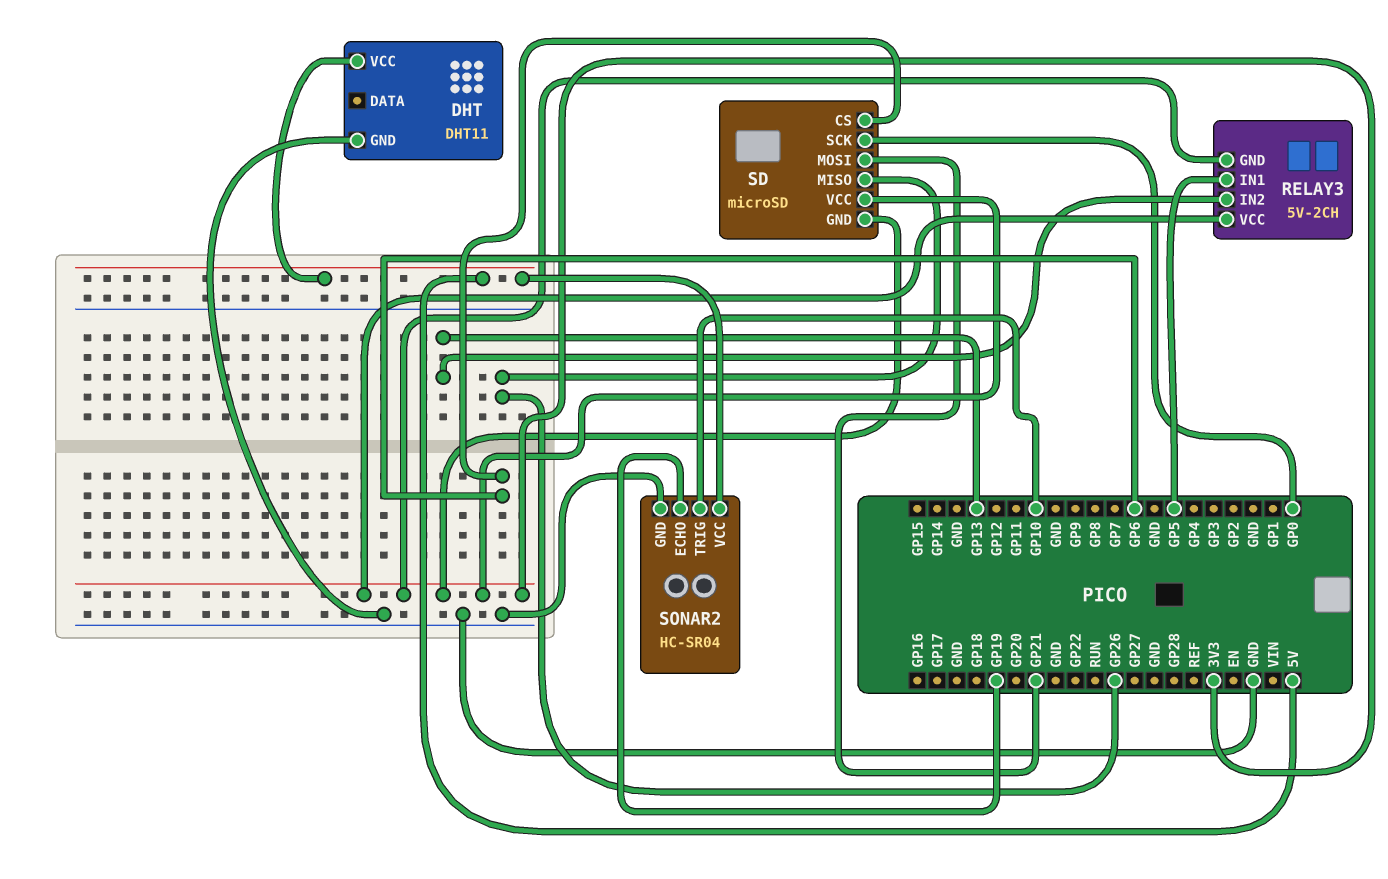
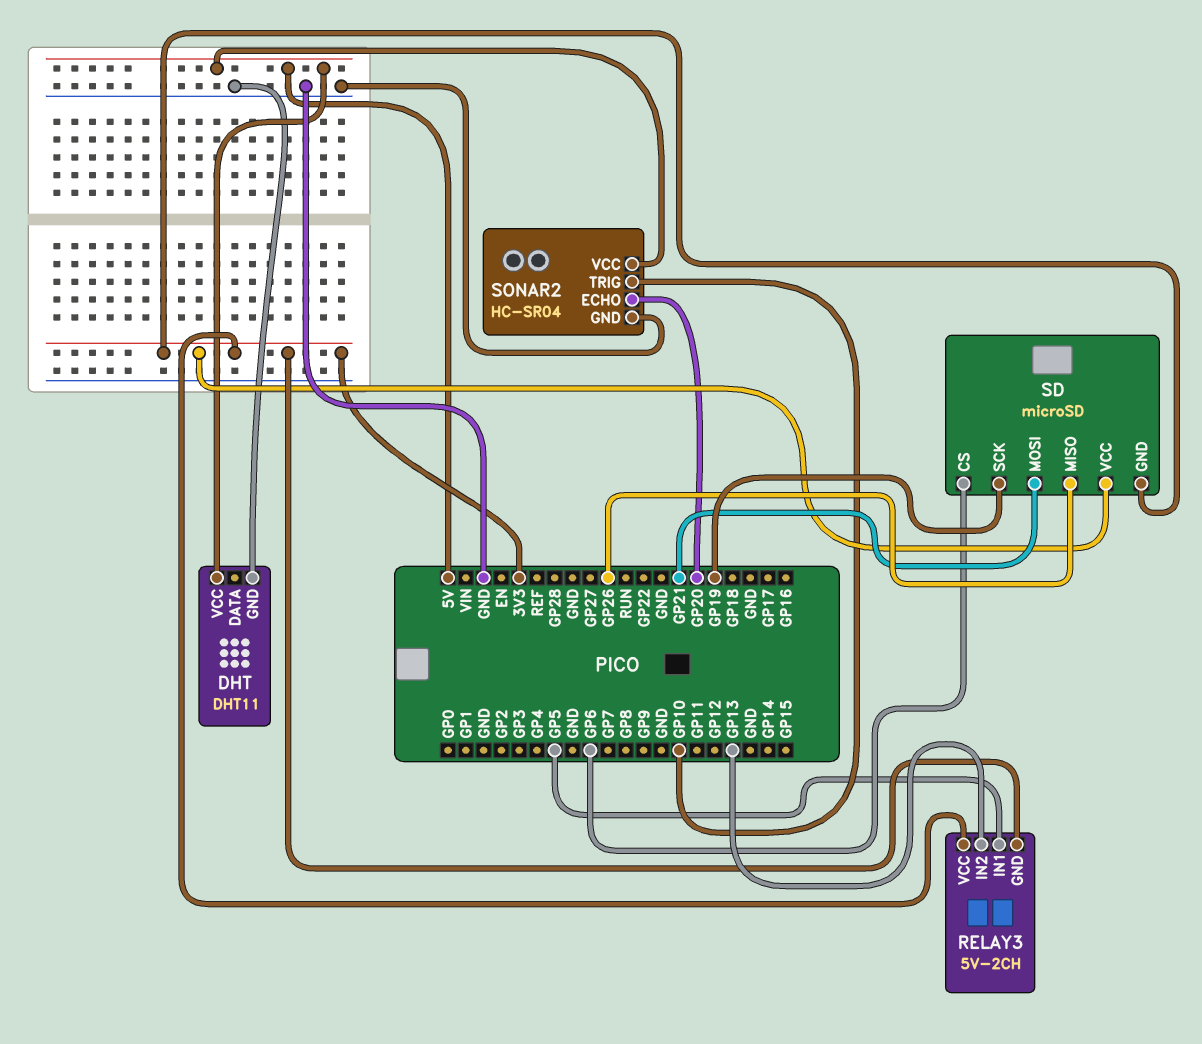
SD pin SCK: GP0 -> GP19
SONAR2 pin ECHO: GP19 -> GP20

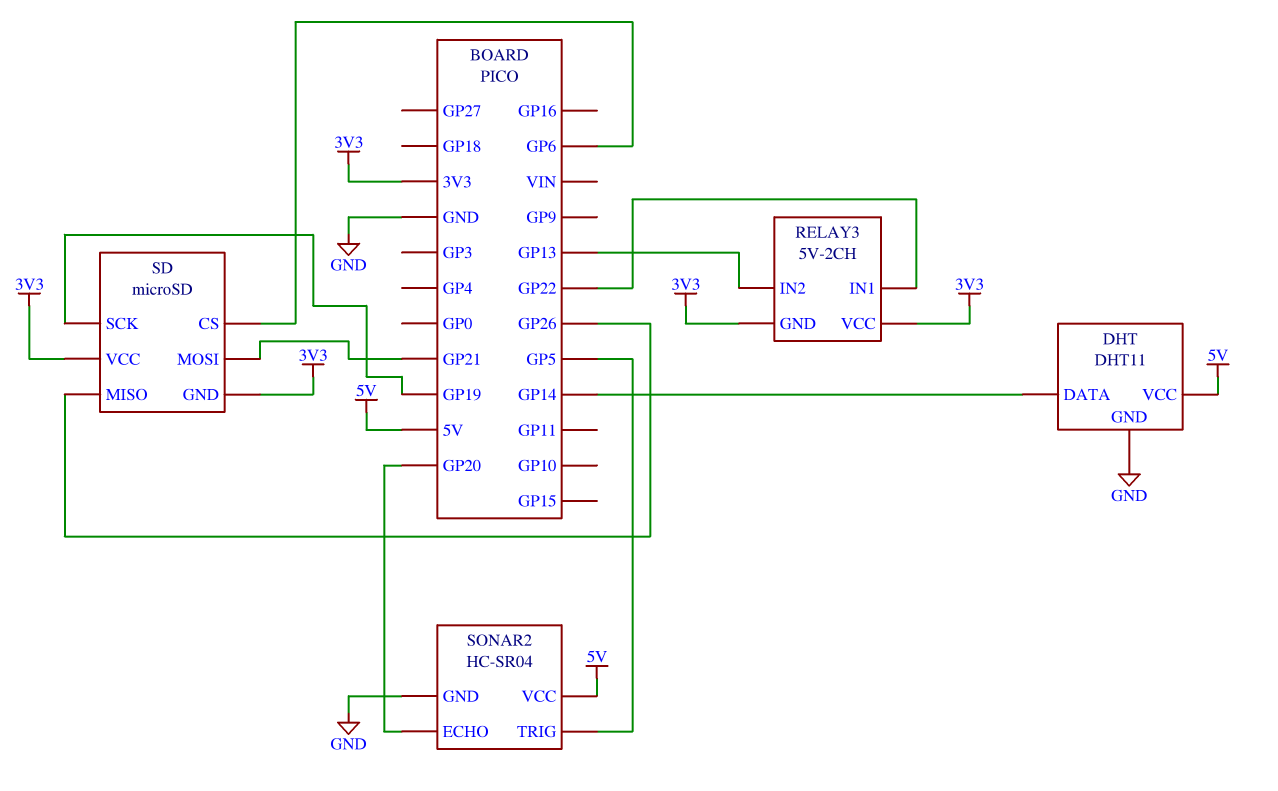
DHT pin DATA: none -> GP14
RELAY3 pin IN1: GP5 -> GP22
SONAR2 pin TRIG: GP10 -> GP5

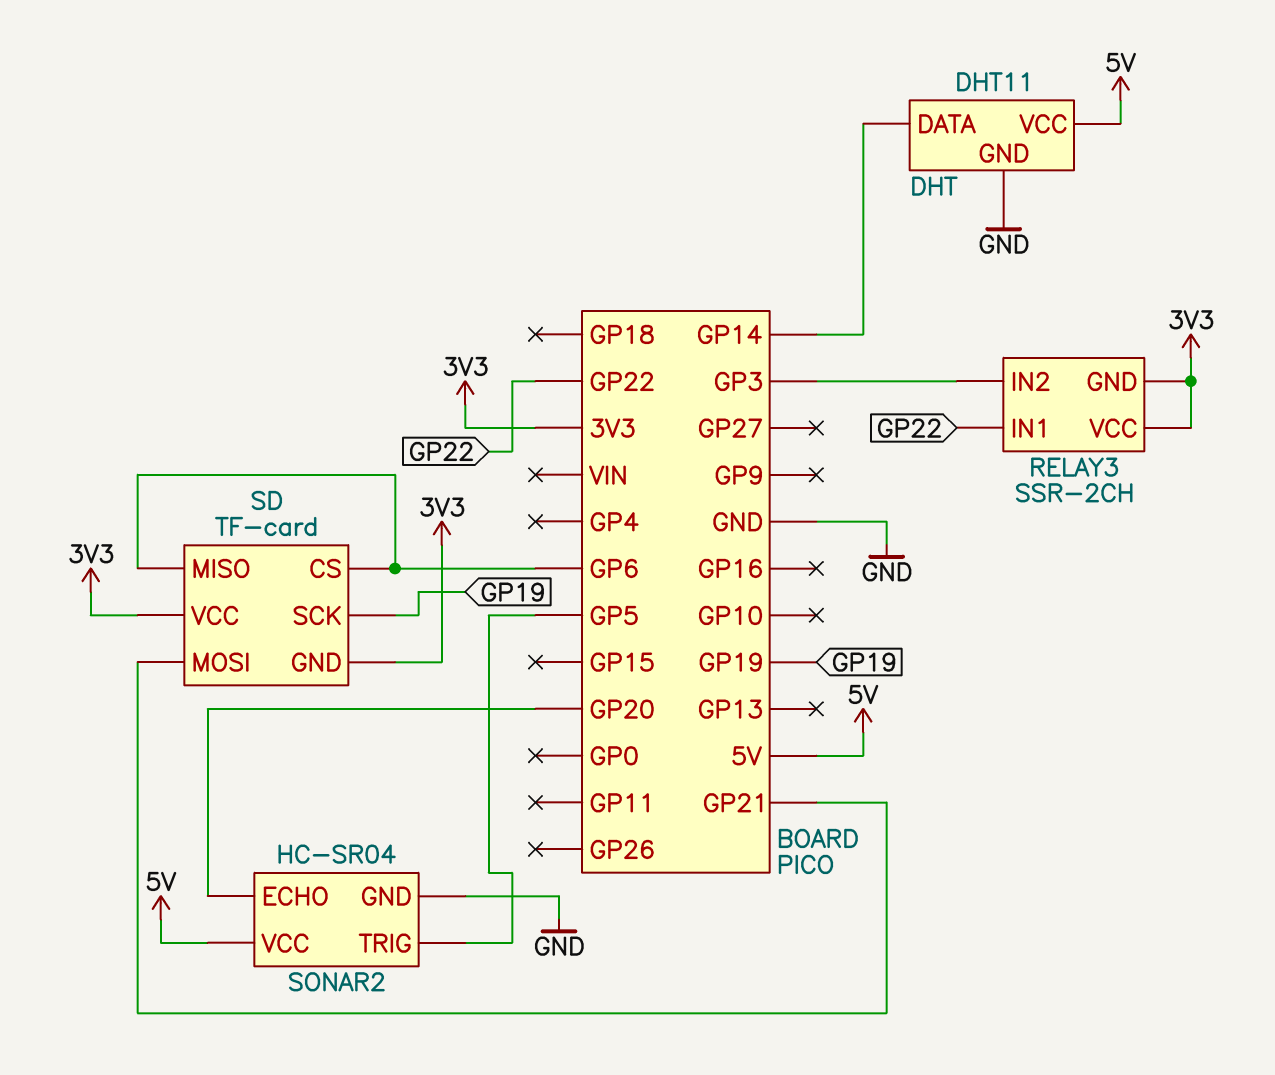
RELAY3: 5V-2CH -> SSR-2CH
RELAY3 pin IN2: GP13 -> GP3
SD: microSD -> TF-card
SD pin MISO: GP26 -> GP6

